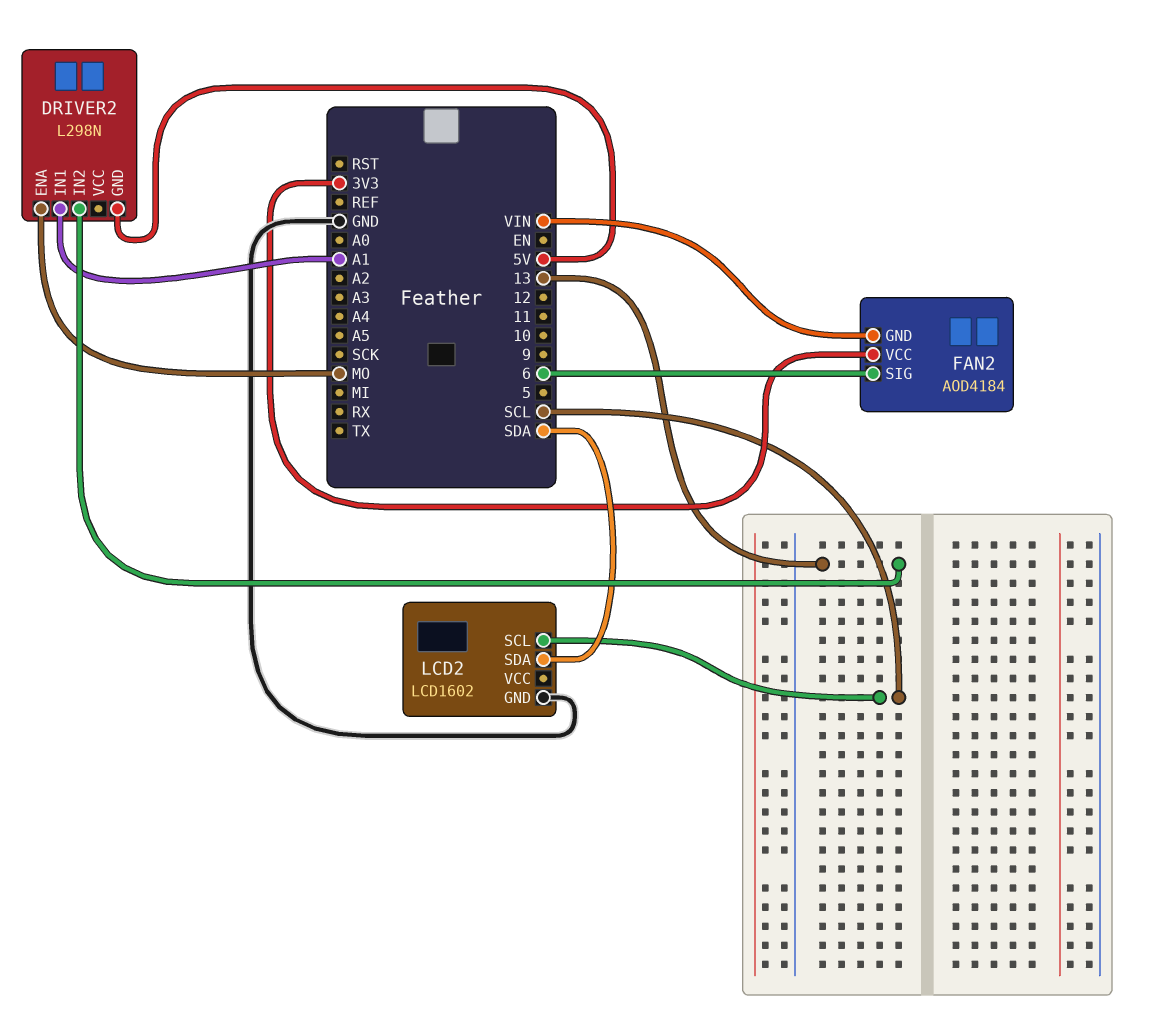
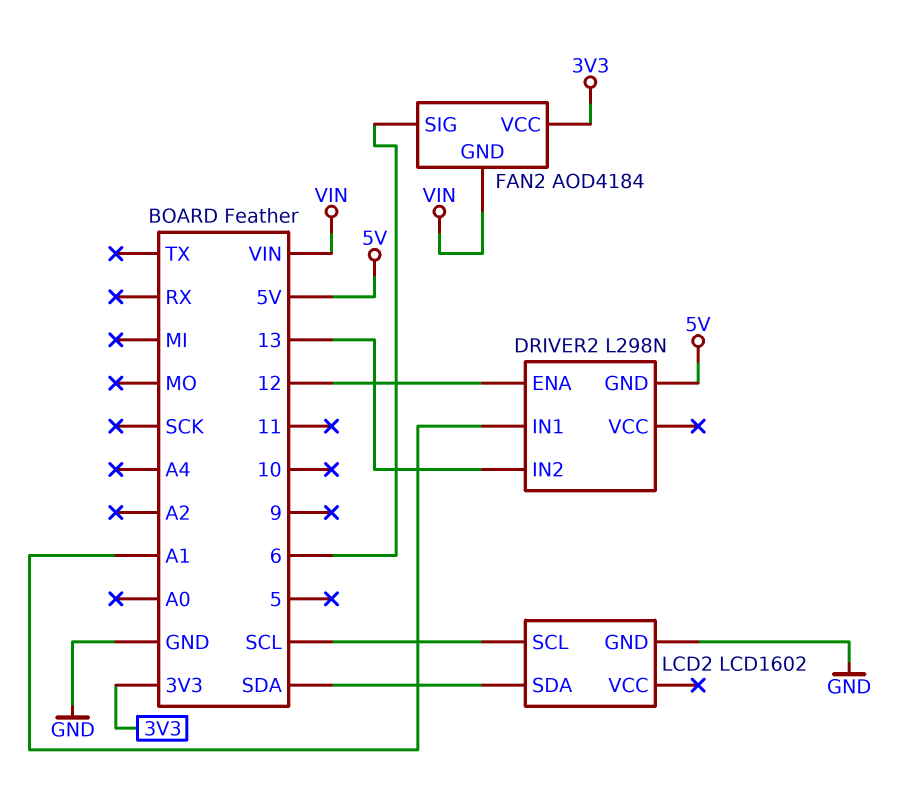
DRIVER2 pin ENA: MO -> 12

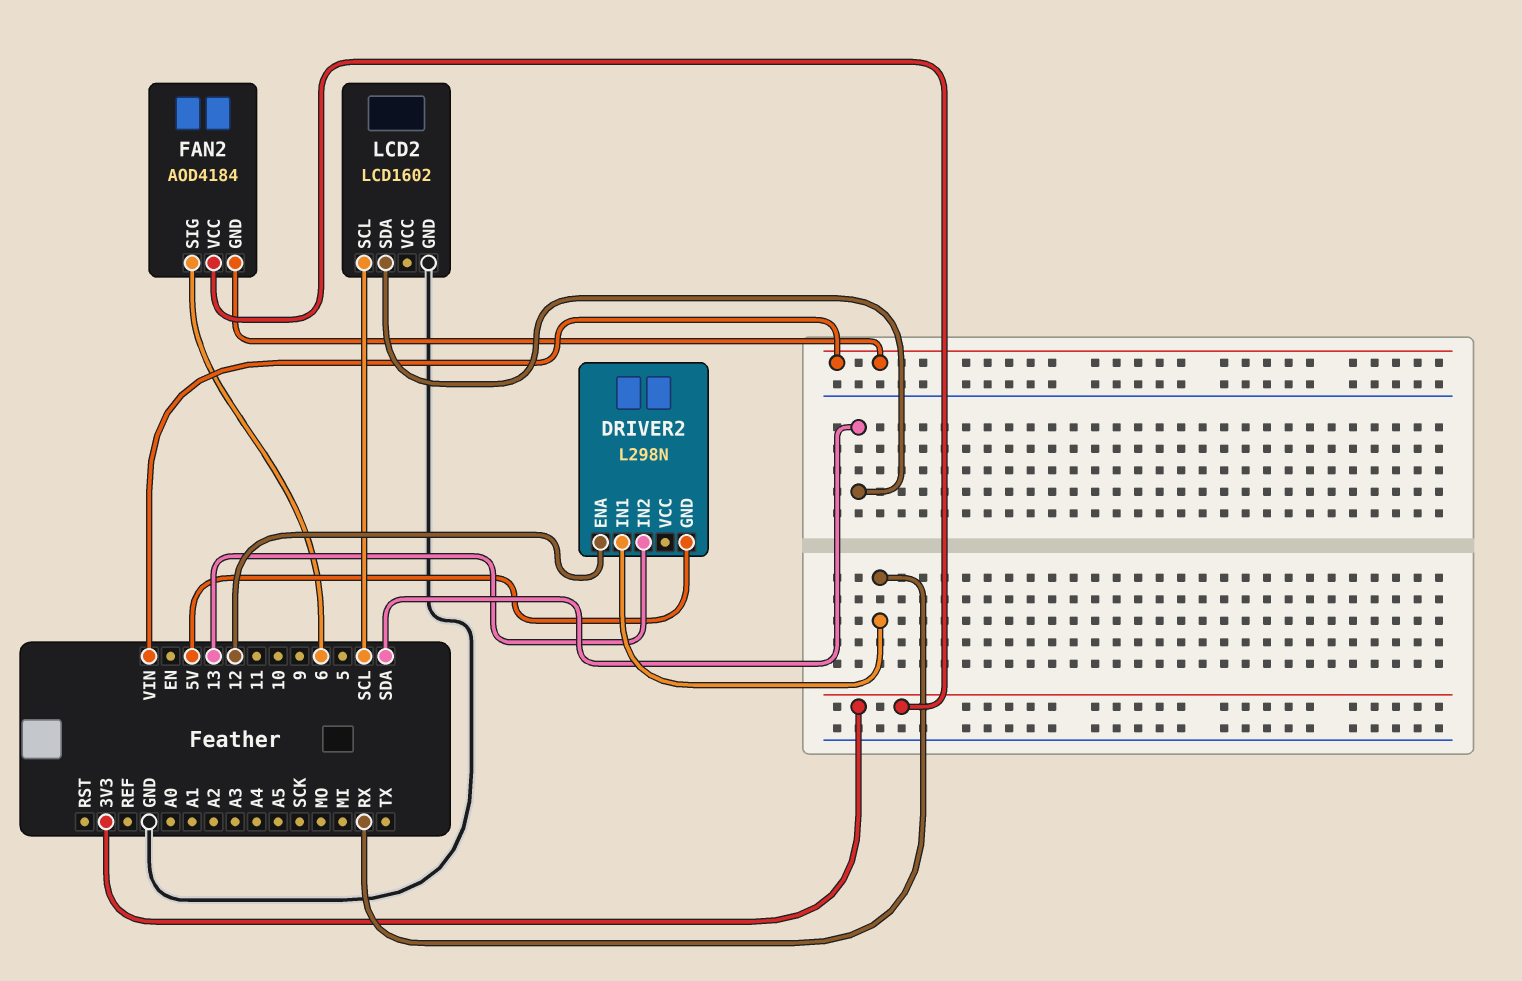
DRIVER2 pin IN1: A1 -> RX

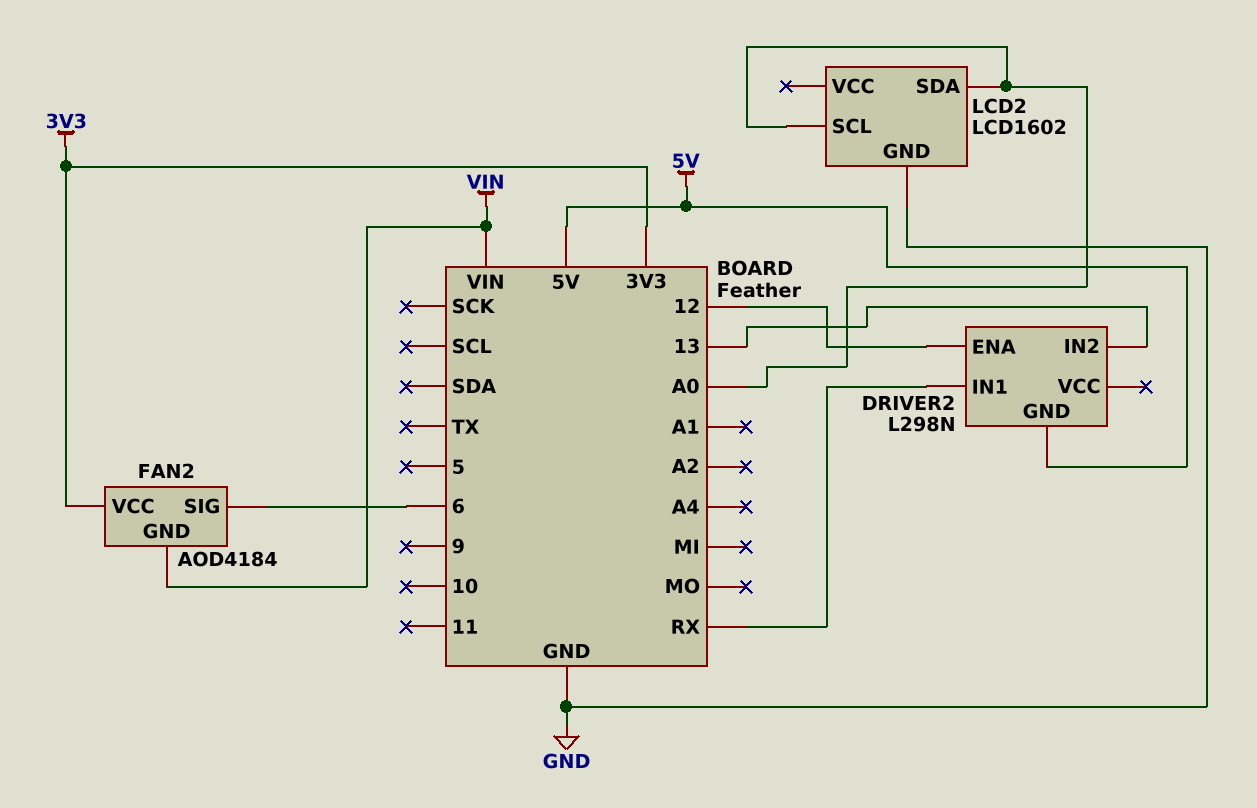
LCD2 pin SCL: SCL -> A0
LCD2 pin SDA: SDA -> A0

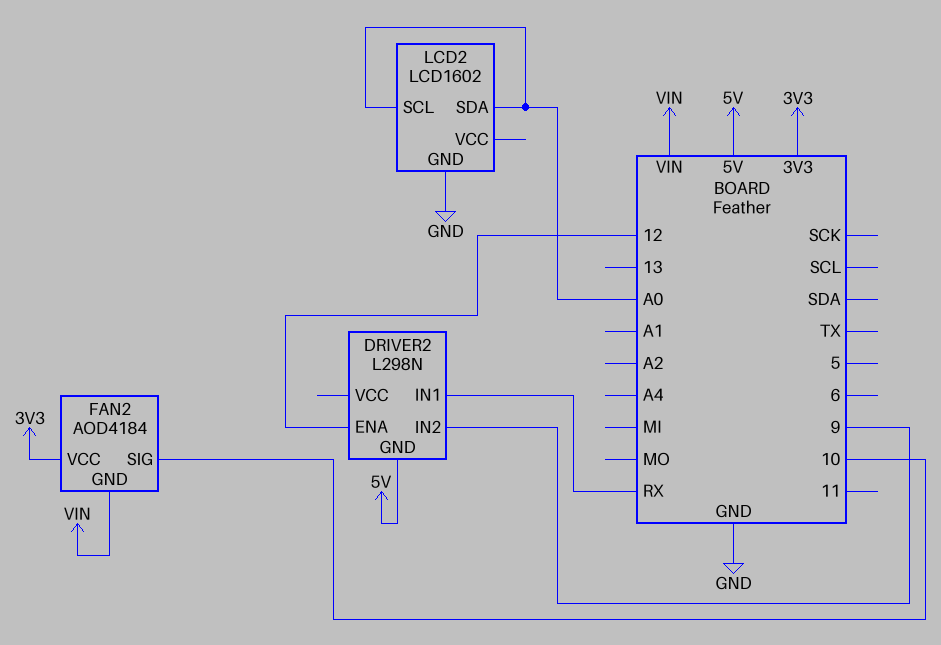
DRIVER2 pin IN2: 13 -> 9
FAN2 pin SIG: 6 -> 10

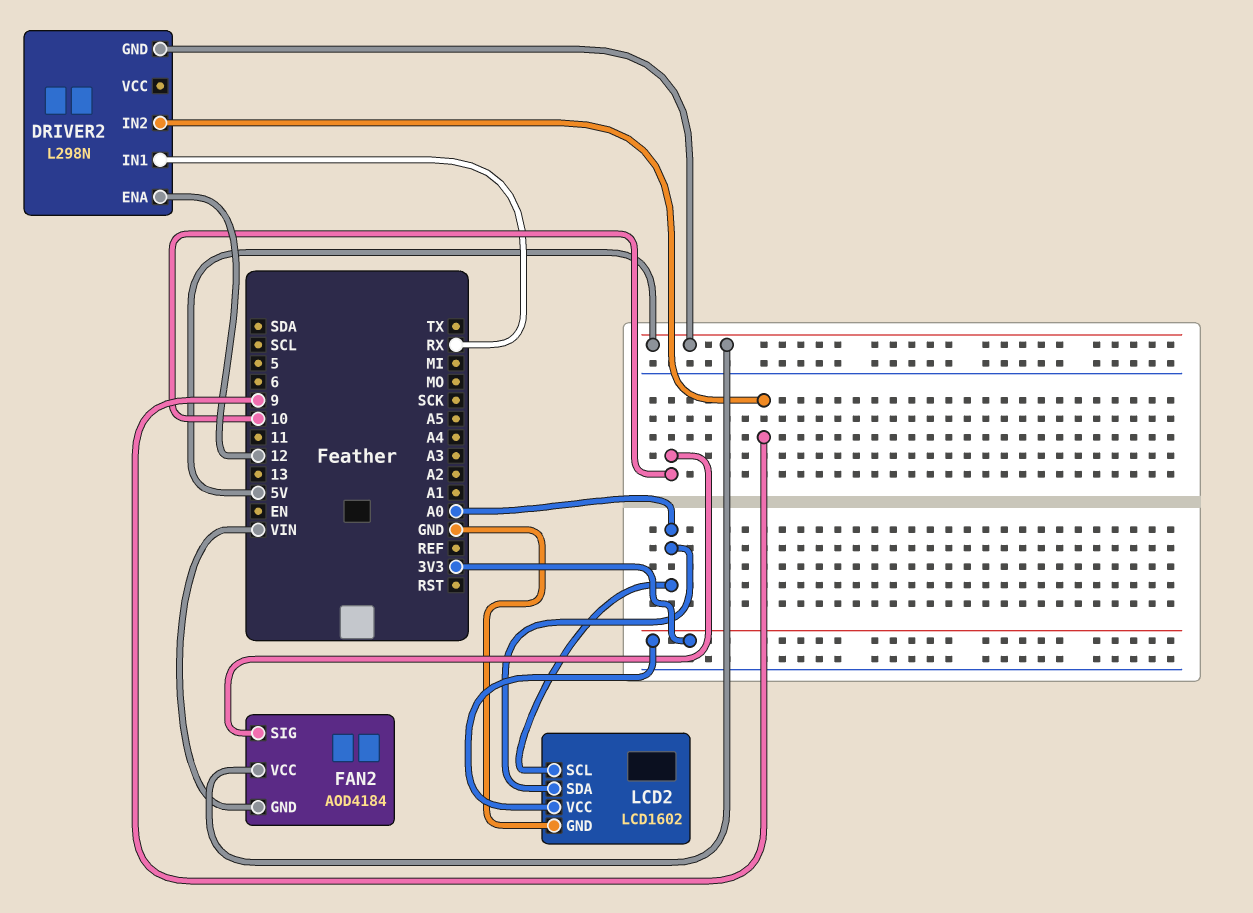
FAN2 pin VCC: 3V3 -> 5V
LCD2 pin VCC: none -> 3V3

